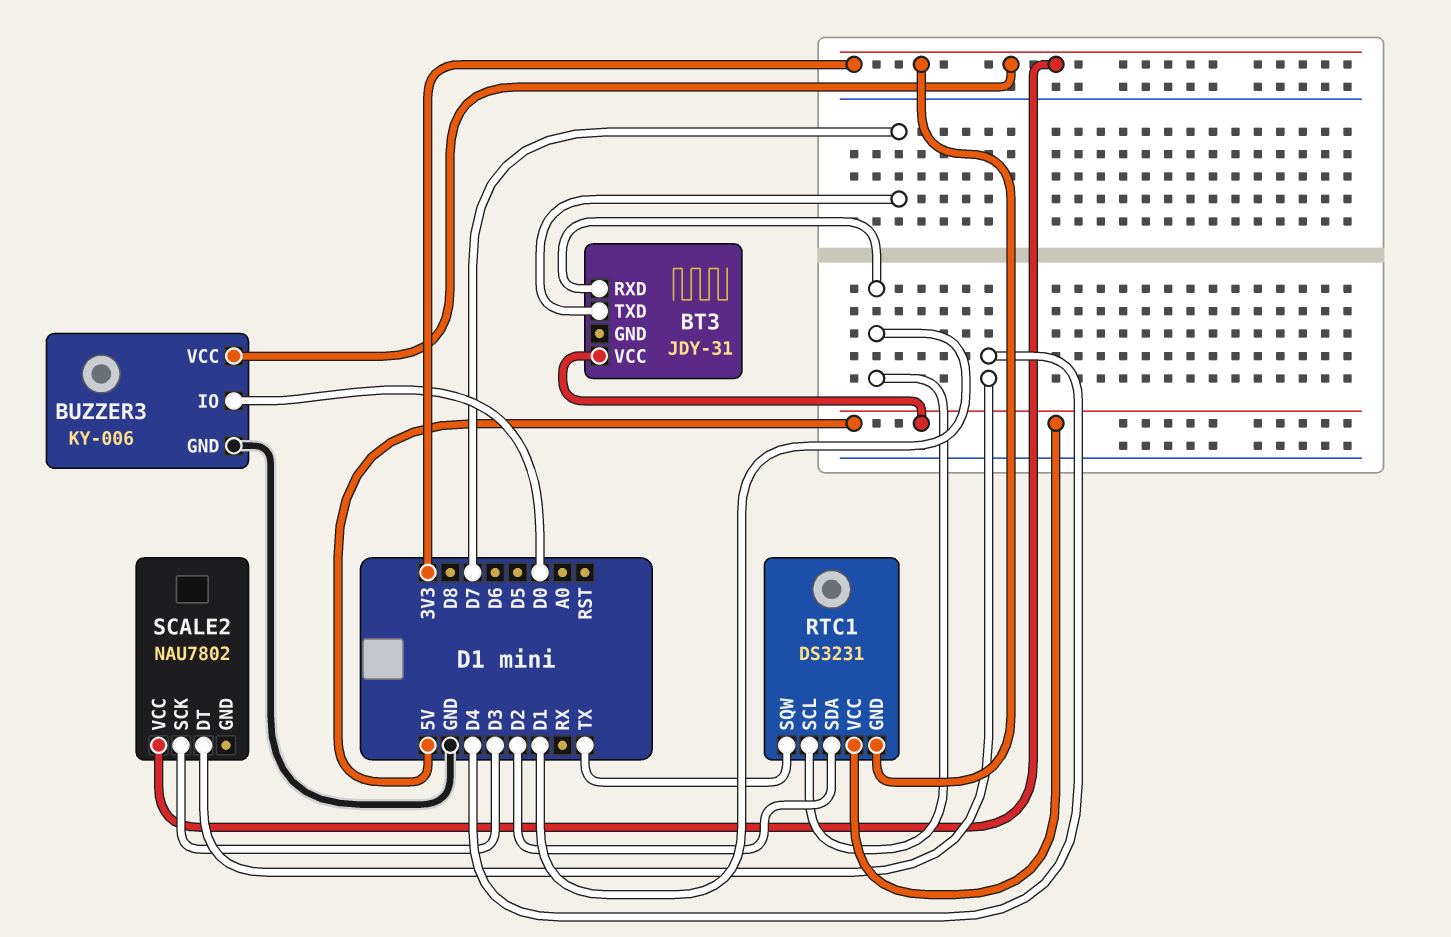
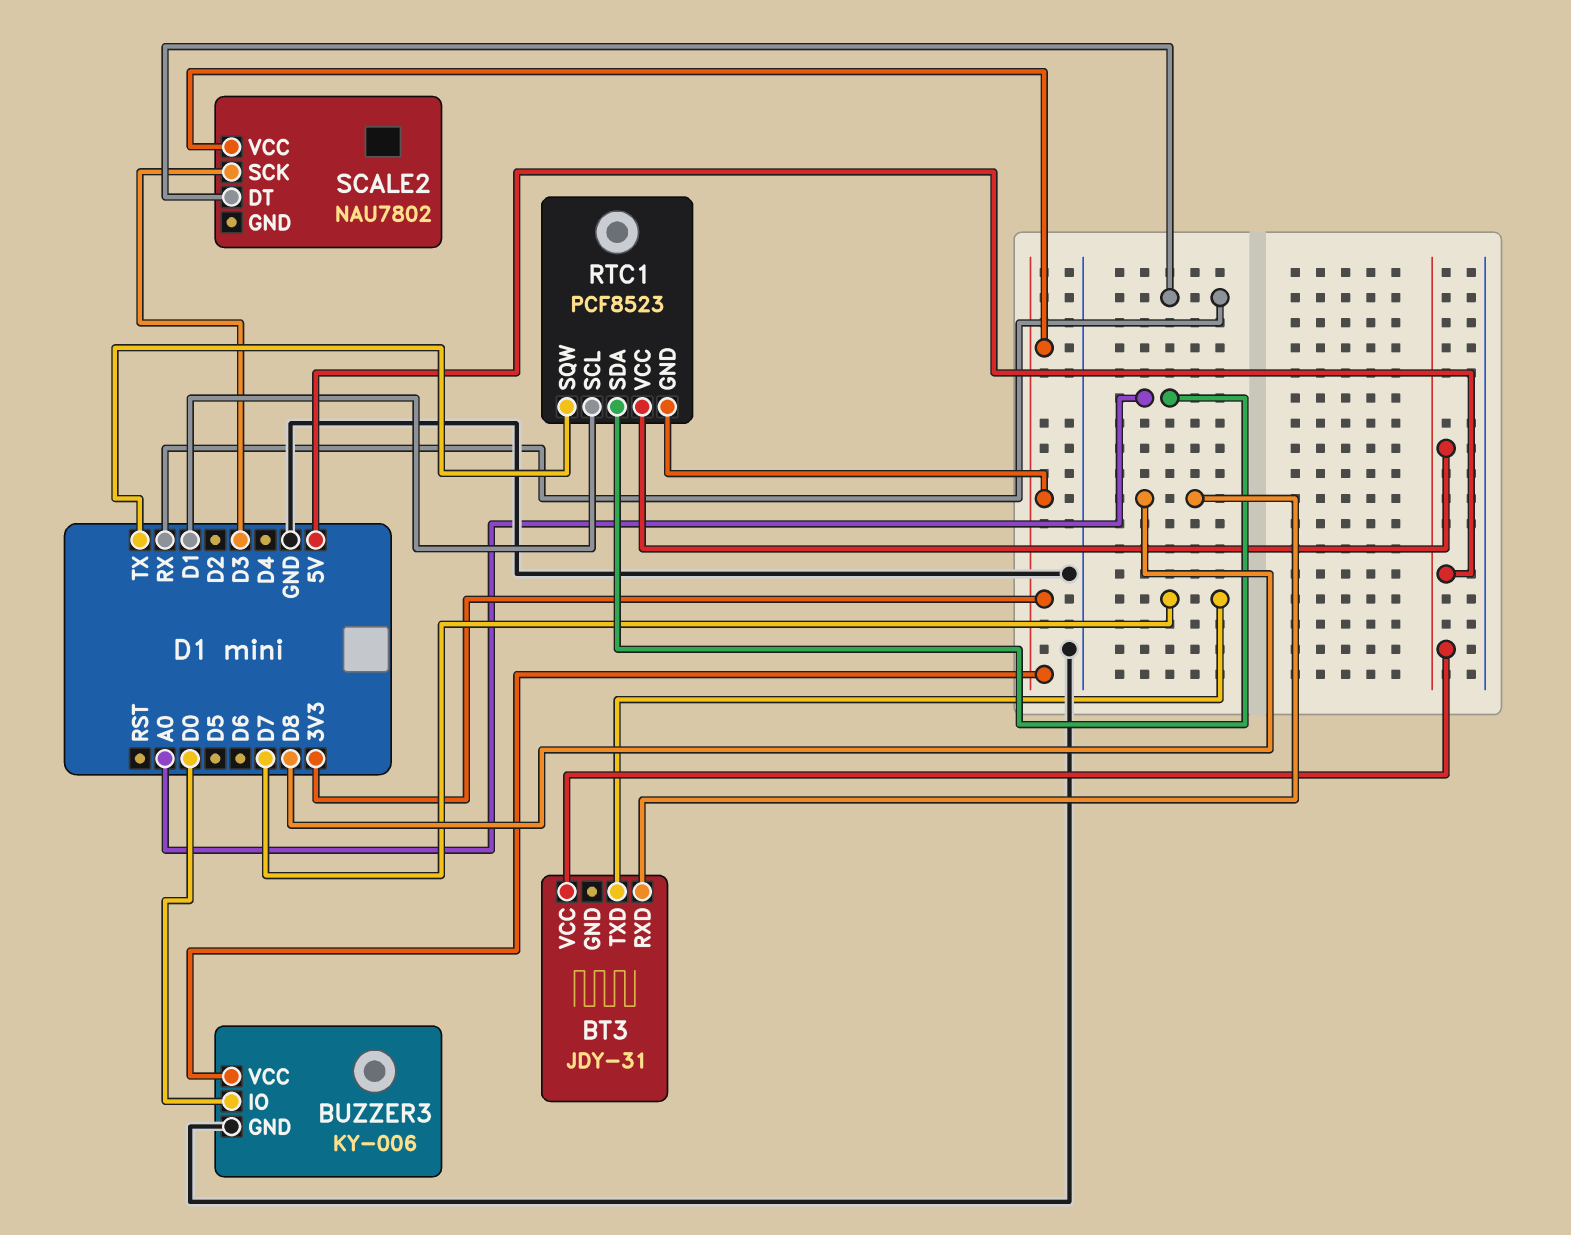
BT3 pin RXD: D1 -> D8
RTC1: DS3231 -> PCF8523
RTC1 pin SDA: D2 -> A0
SCALE2 pin DT: D4 -> RX

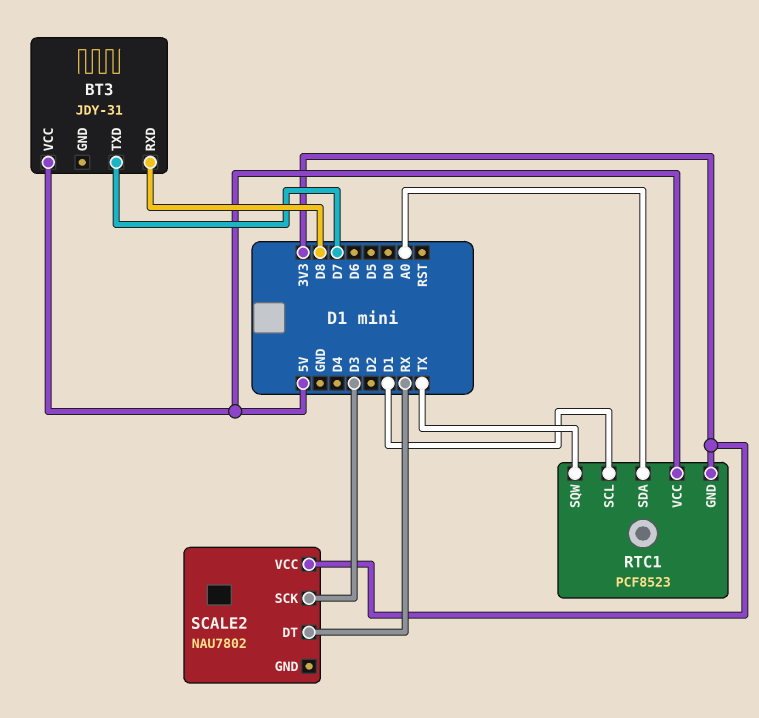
BUZZER3: KY-006 -> none
BUZZER3 pin GND: GND -> none
BUZZER3 pin IO: D0 -> none
BUZZER3 pin VCC: 3V3 -> none

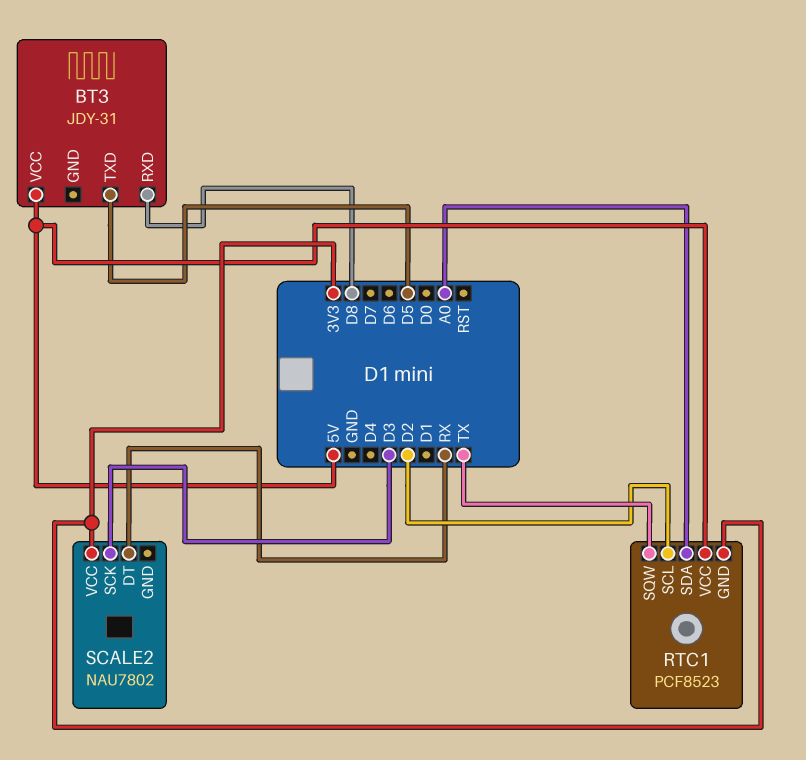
BT3 pin TXD: D7 -> D5
RTC1 pin SCL: D1 -> D2

